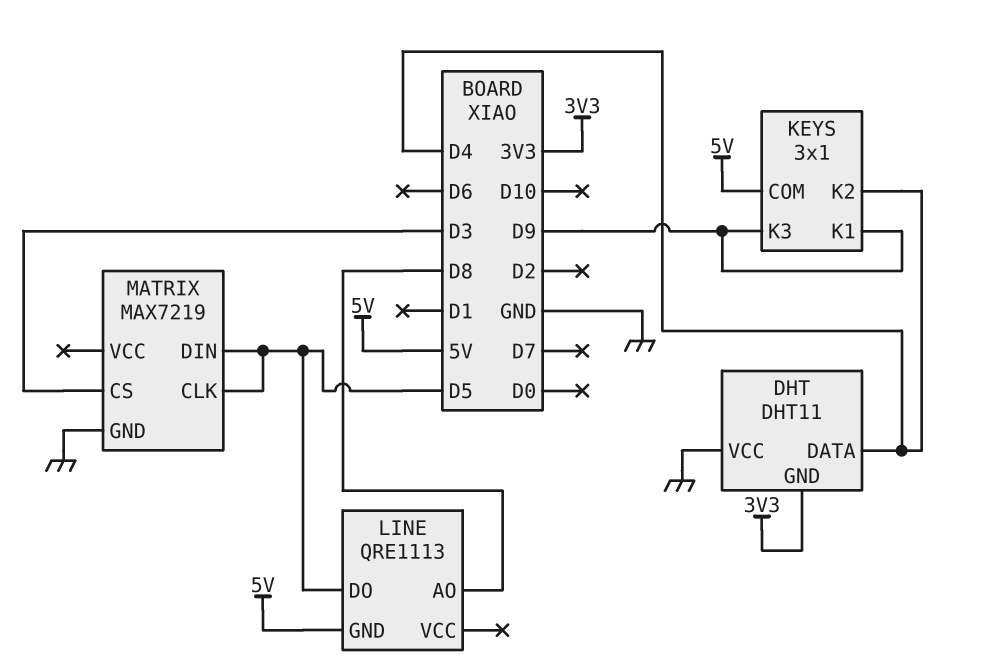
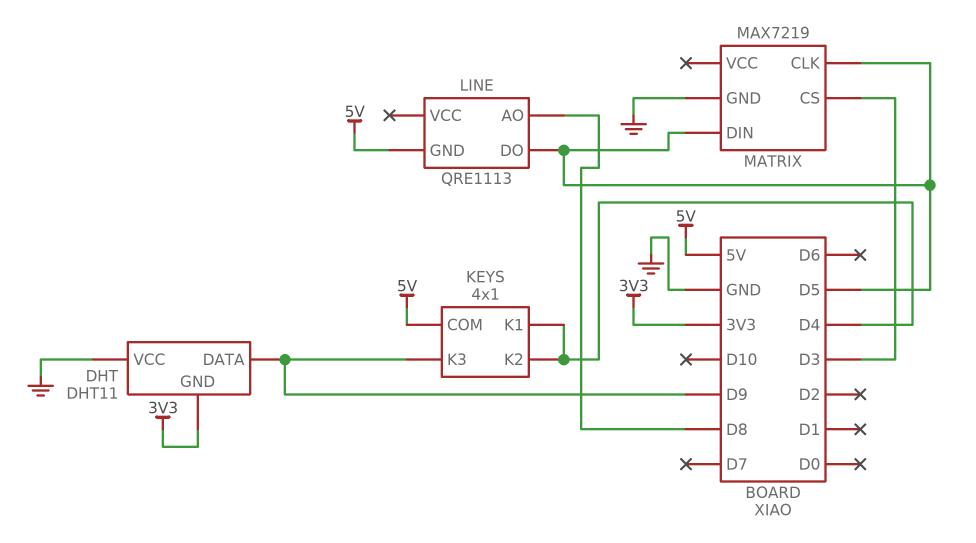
DHT pin DATA: D4 -> D9
KEYS: 3x1 -> 4x1
KEYS pin K1: D9 -> D4

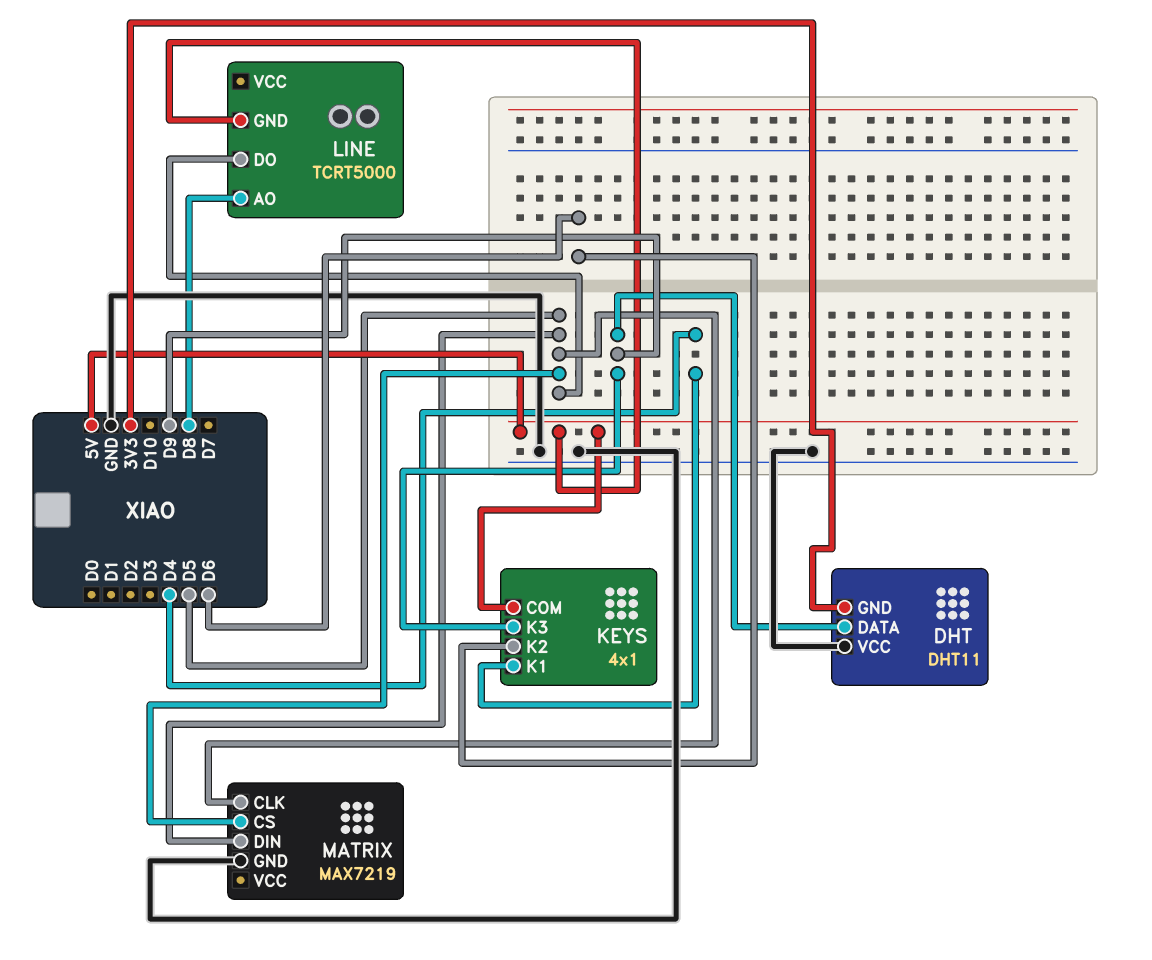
KEYS pin K2: D4 -> D6
LINE: QRE1113 -> TCRT5000
MATRIX pin CS: D3 -> D5

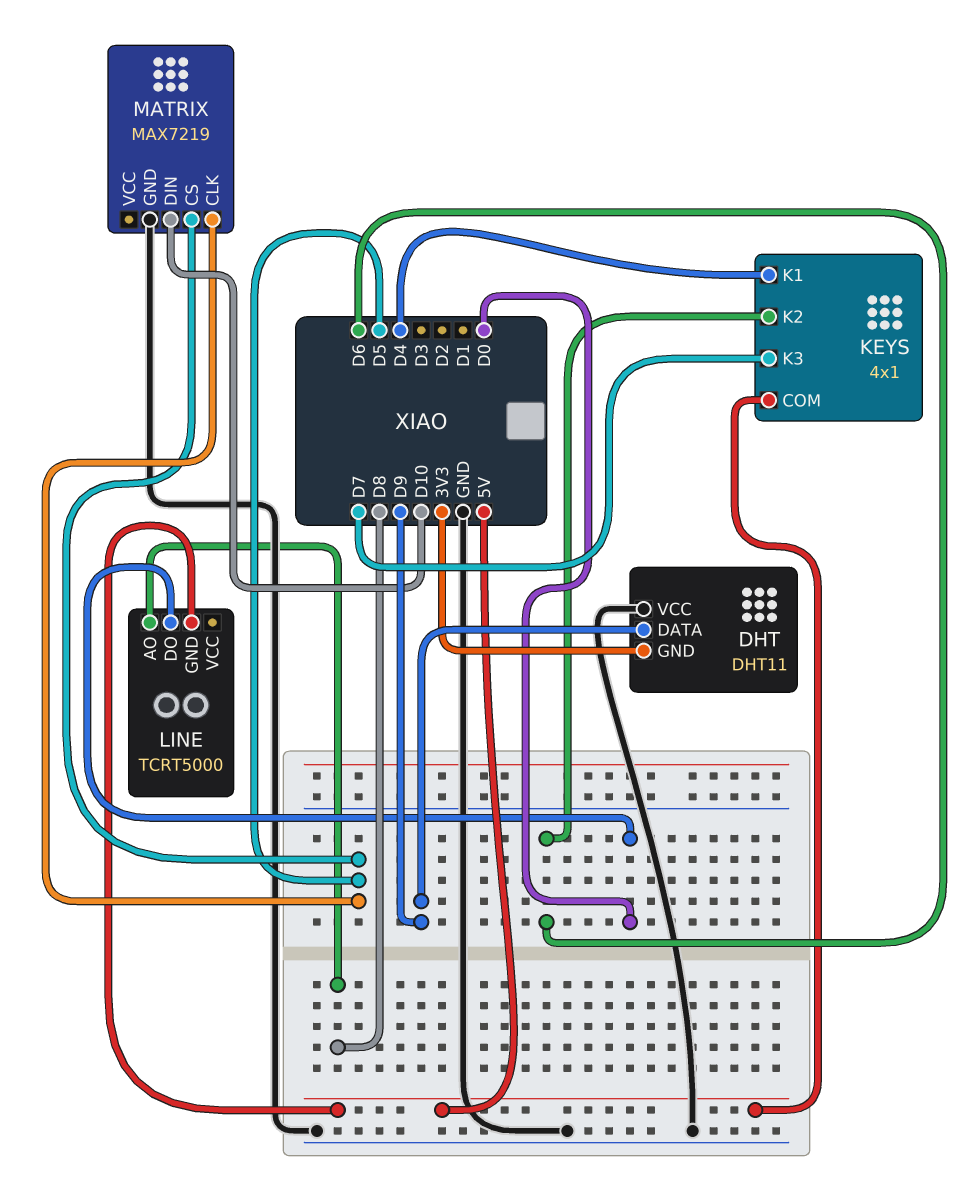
KEYS pin K3: D9 -> D7
LINE pin DO: D5 -> D0
MATRIX pin DIN: D5 -> D10

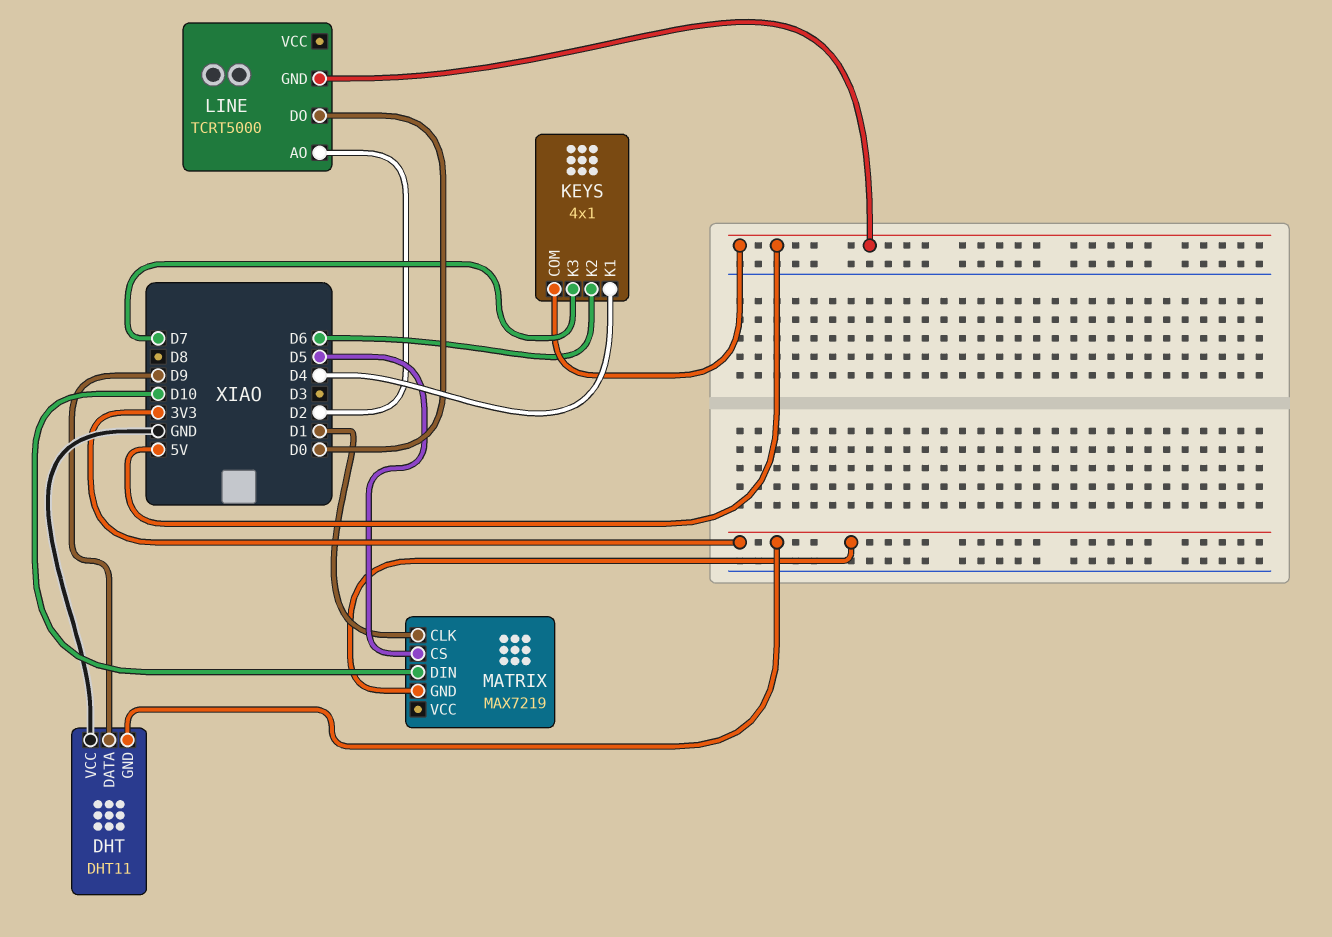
LINE pin AO: D8 -> D2
MATRIX pin CLK: D5 -> D1
MATRIX pin GND: GND -> 3V3

